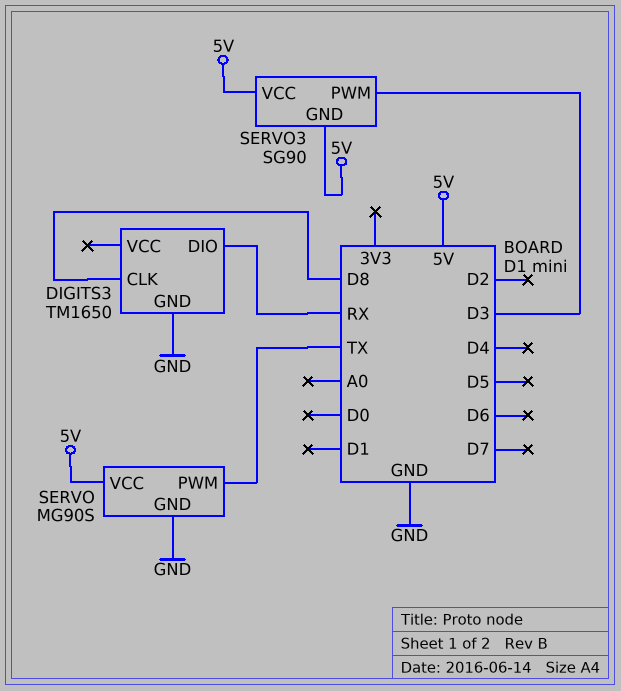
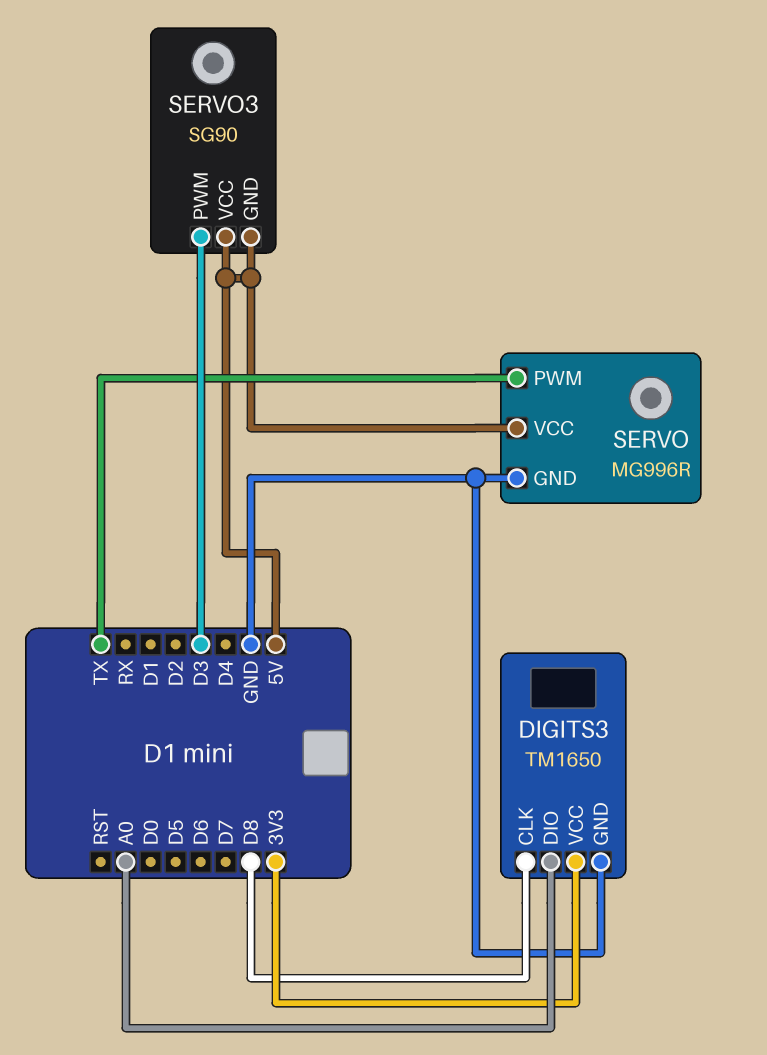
DIGITS3 pin DIO: RX -> A0
DIGITS3 pin VCC: none -> 3V3
SERVO: MG90S -> MG996R

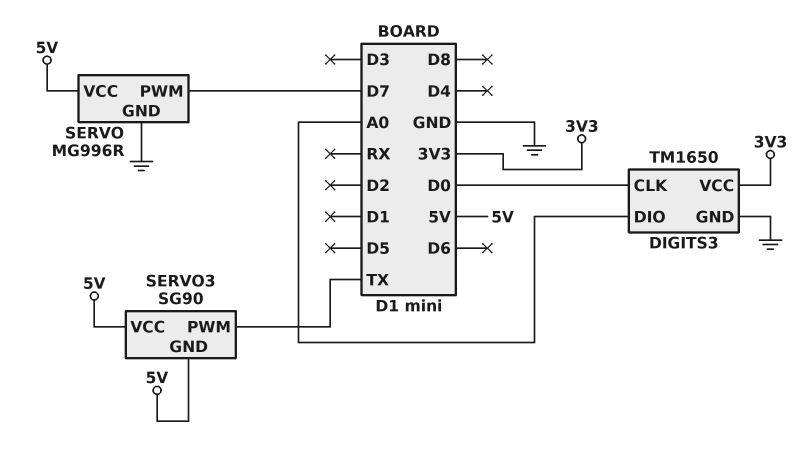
DIGITS3 pin CLK: D8 -> D0
SERVO pin PWM: TX -> D7
SERVO3 pin PWM: D3 -> TX

